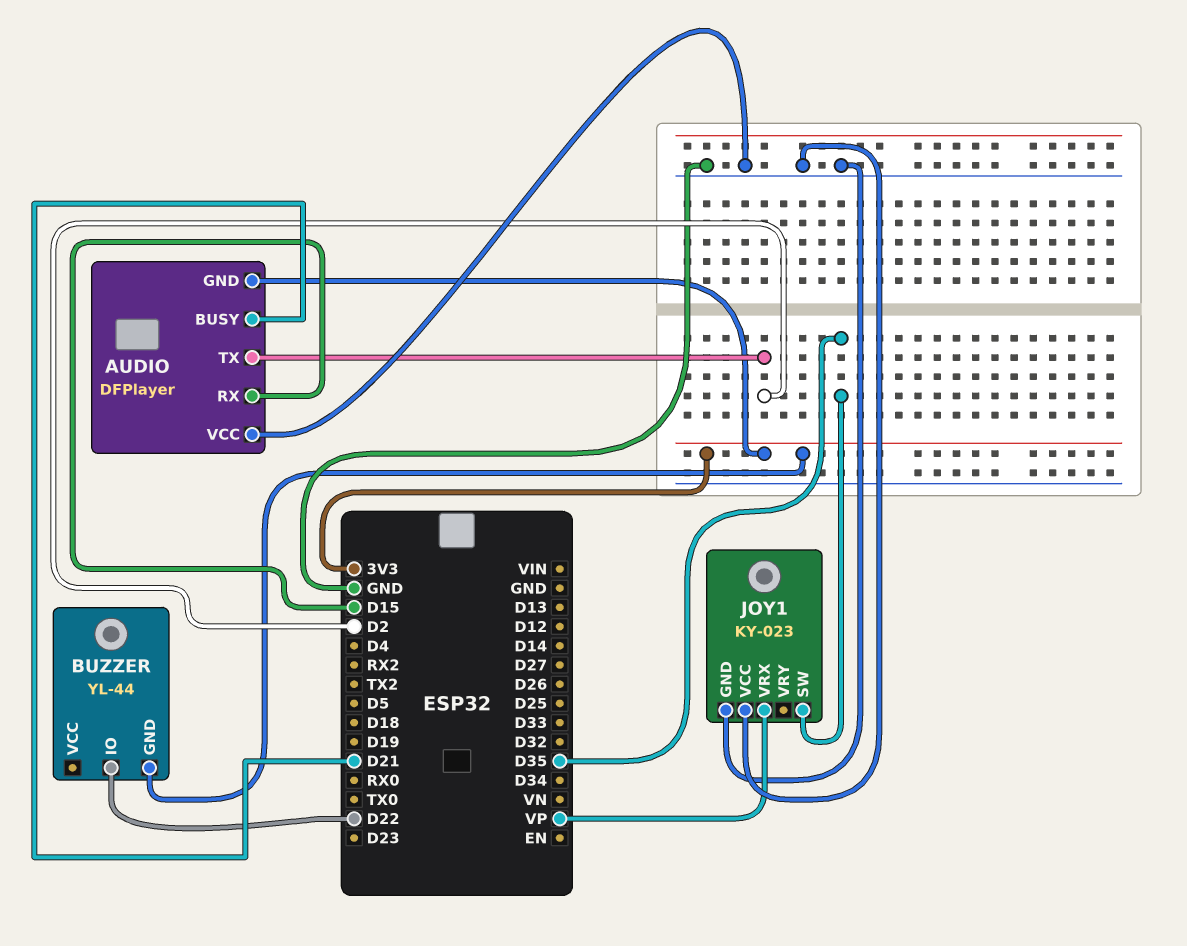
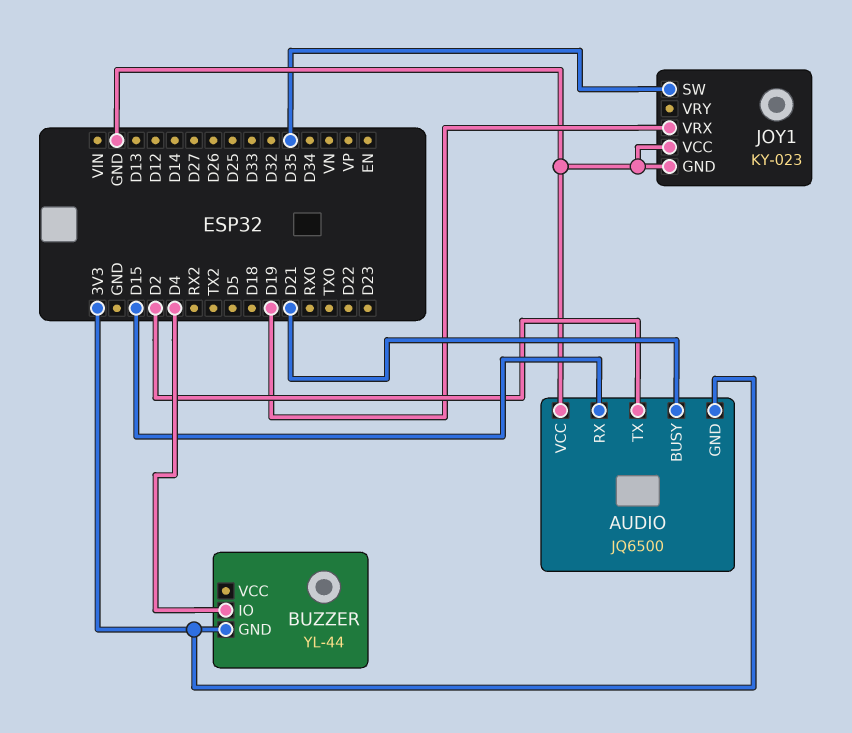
AUDIO: DFPlayer -> JQ6500
BUZZER pin IO: D22 -> D4
JOY1 pin VRX: VP -> D19

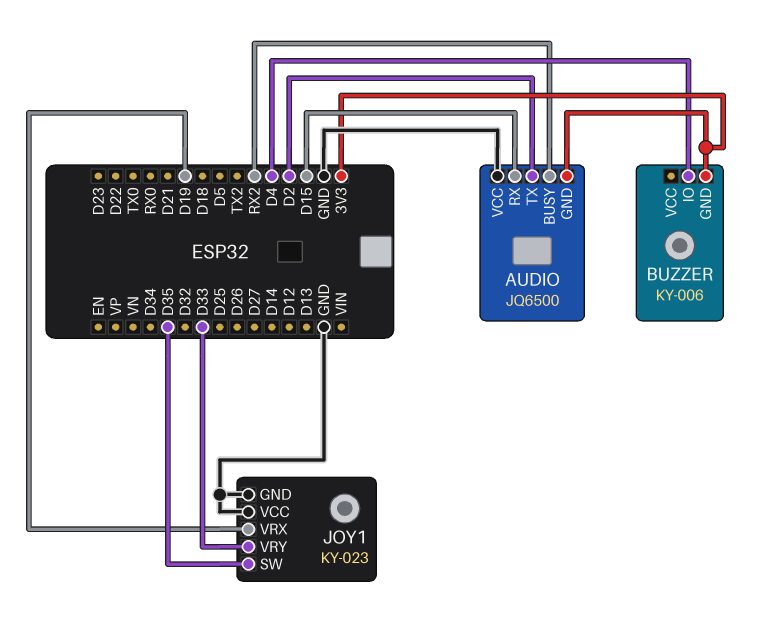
AUDIO pin BUSY: D21 -> RX2
BUZZER: YL-44 -> KY-006
JOY1 pin VRY: none -> D33

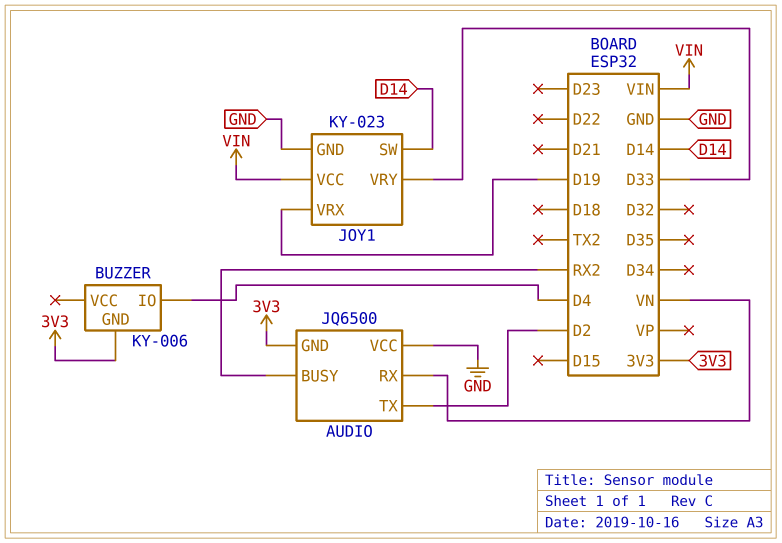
AUDIO pin RX: D15 -> VN
JOY1 pin SW: D35 -> D14
JOY1 pin VCC: GND -> VIN

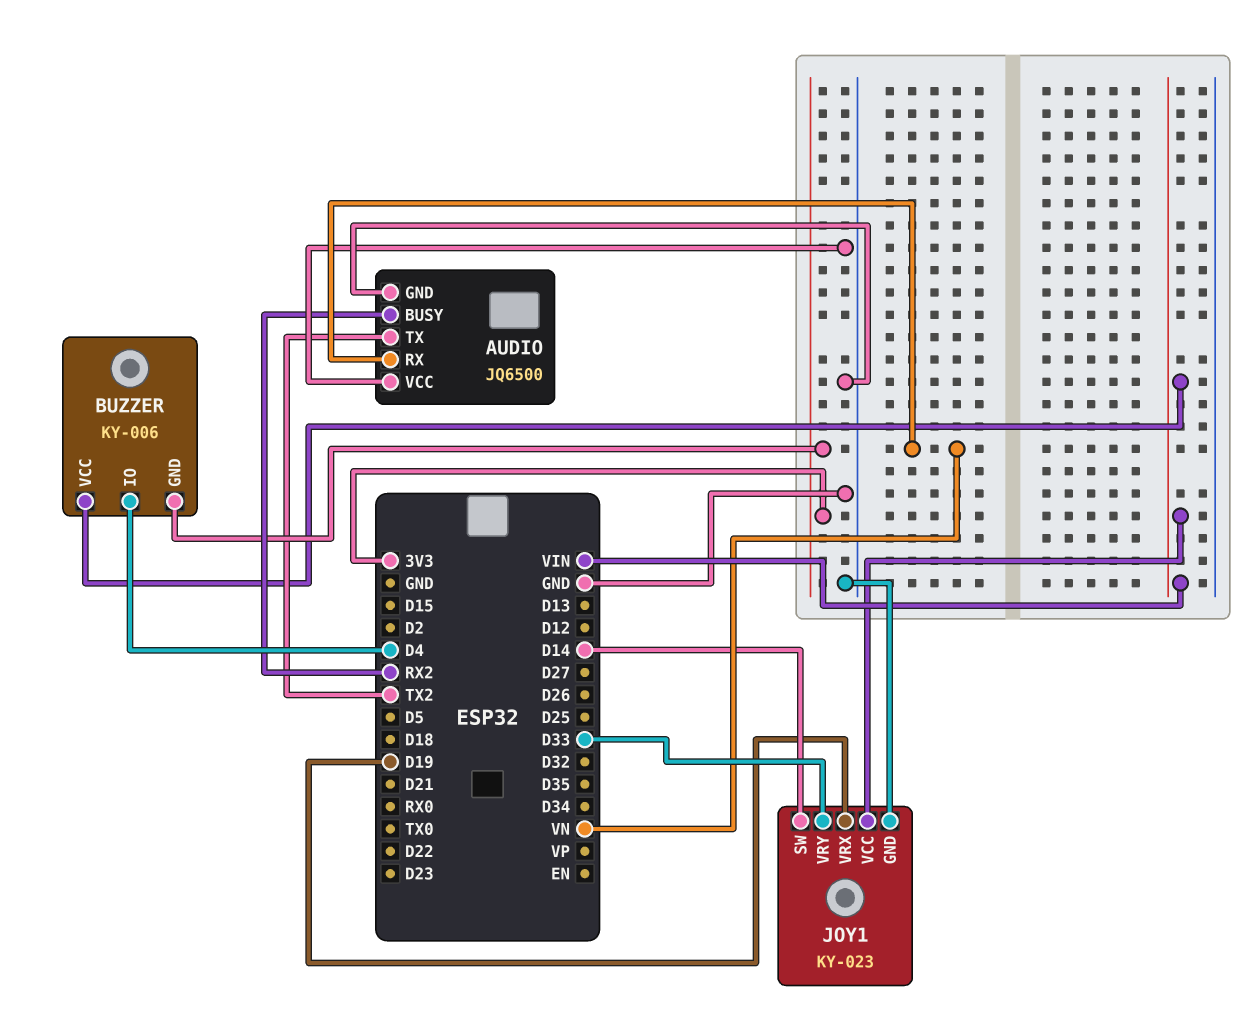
AUDIO pin GND: 3V3 -> GND
AUDIO pin TX: D2 -> TX2
BUZZER pin VCC: none -> VIN

